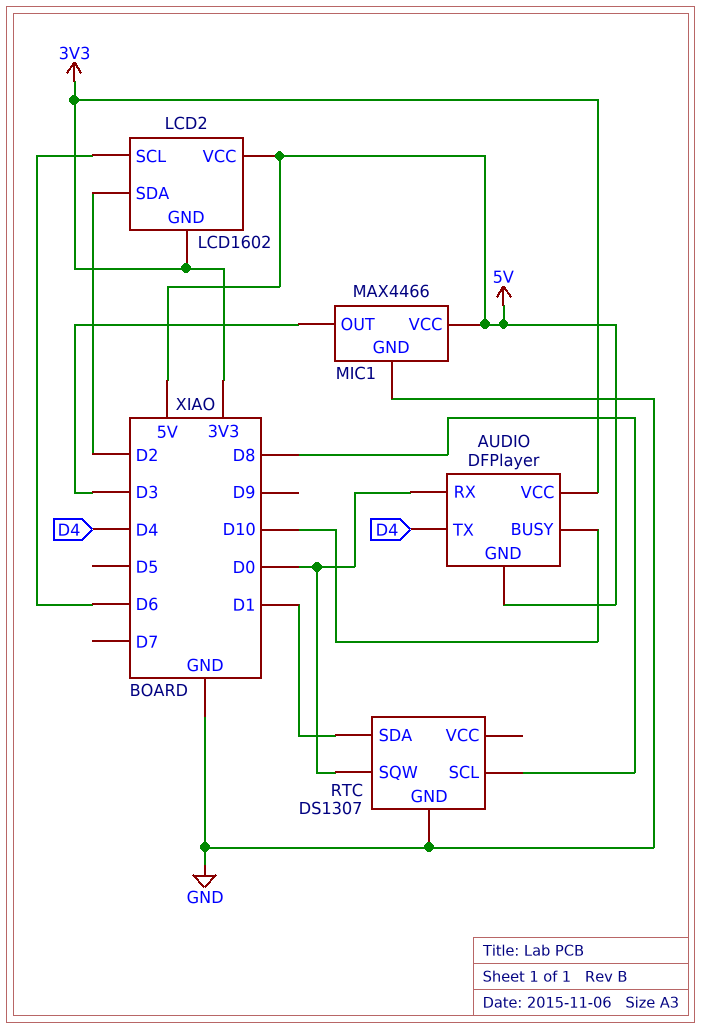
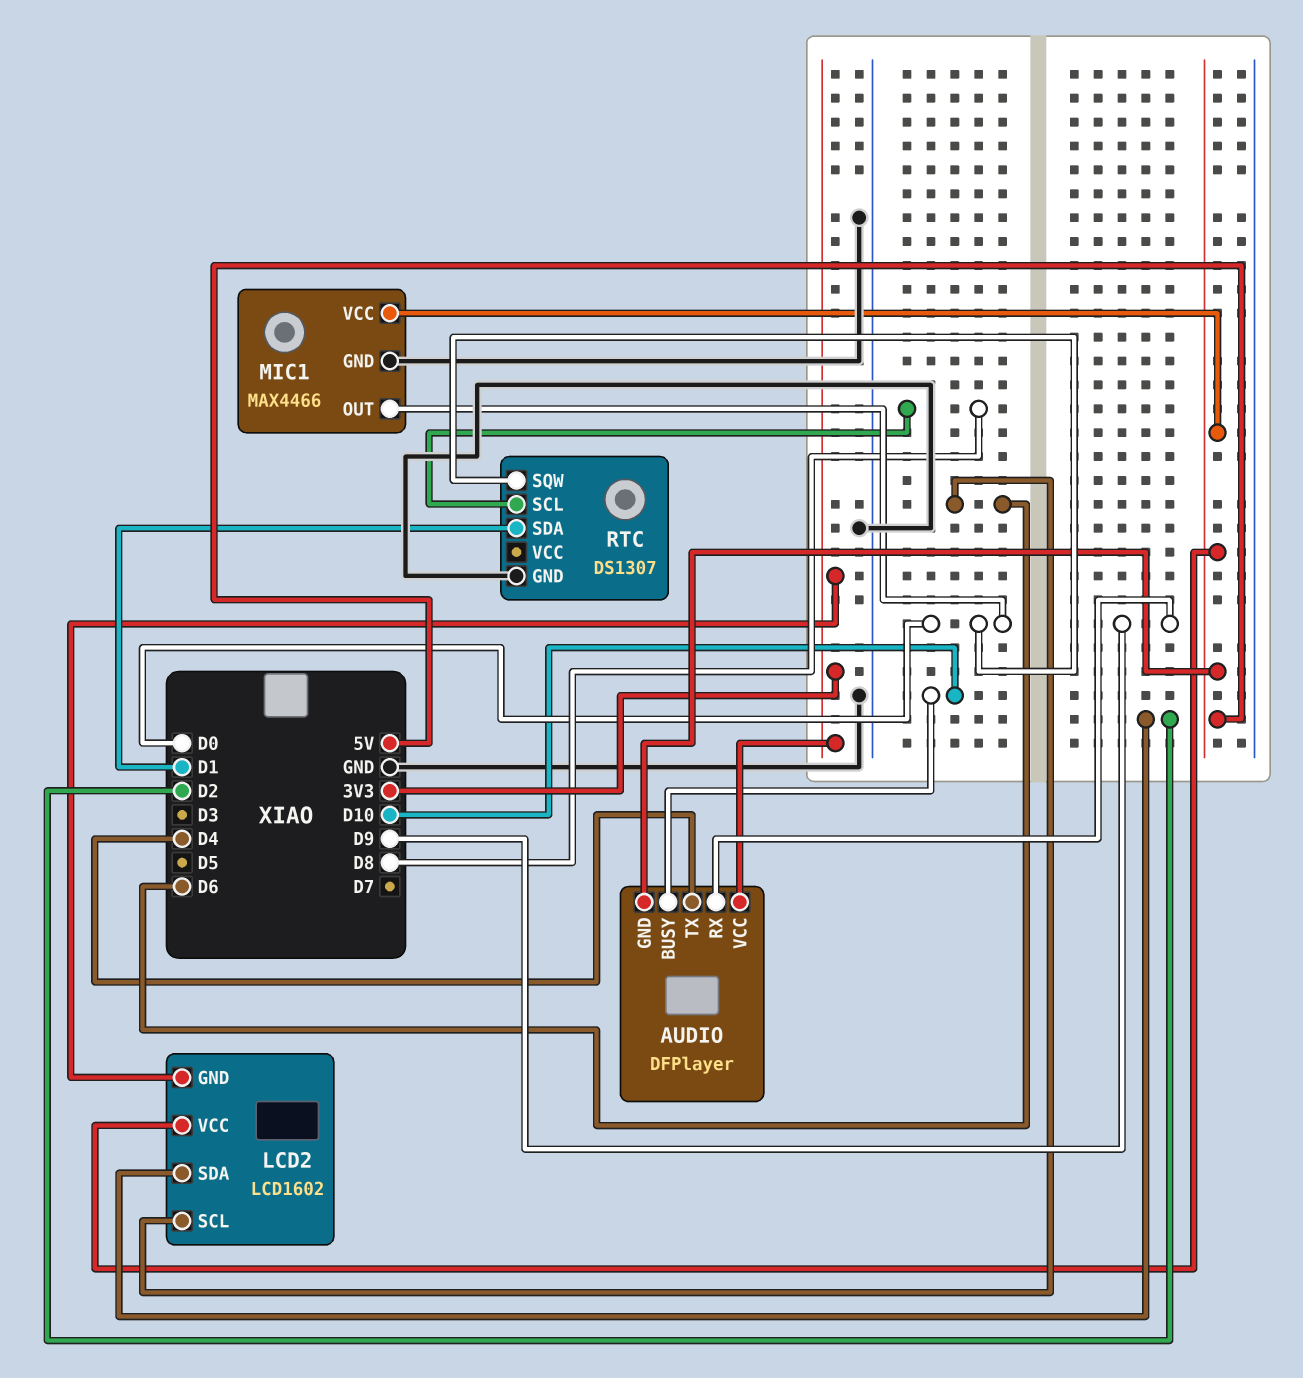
AUDIO pin RX: D0 -> D9
MIC1 pin OUT: D3 -> D0

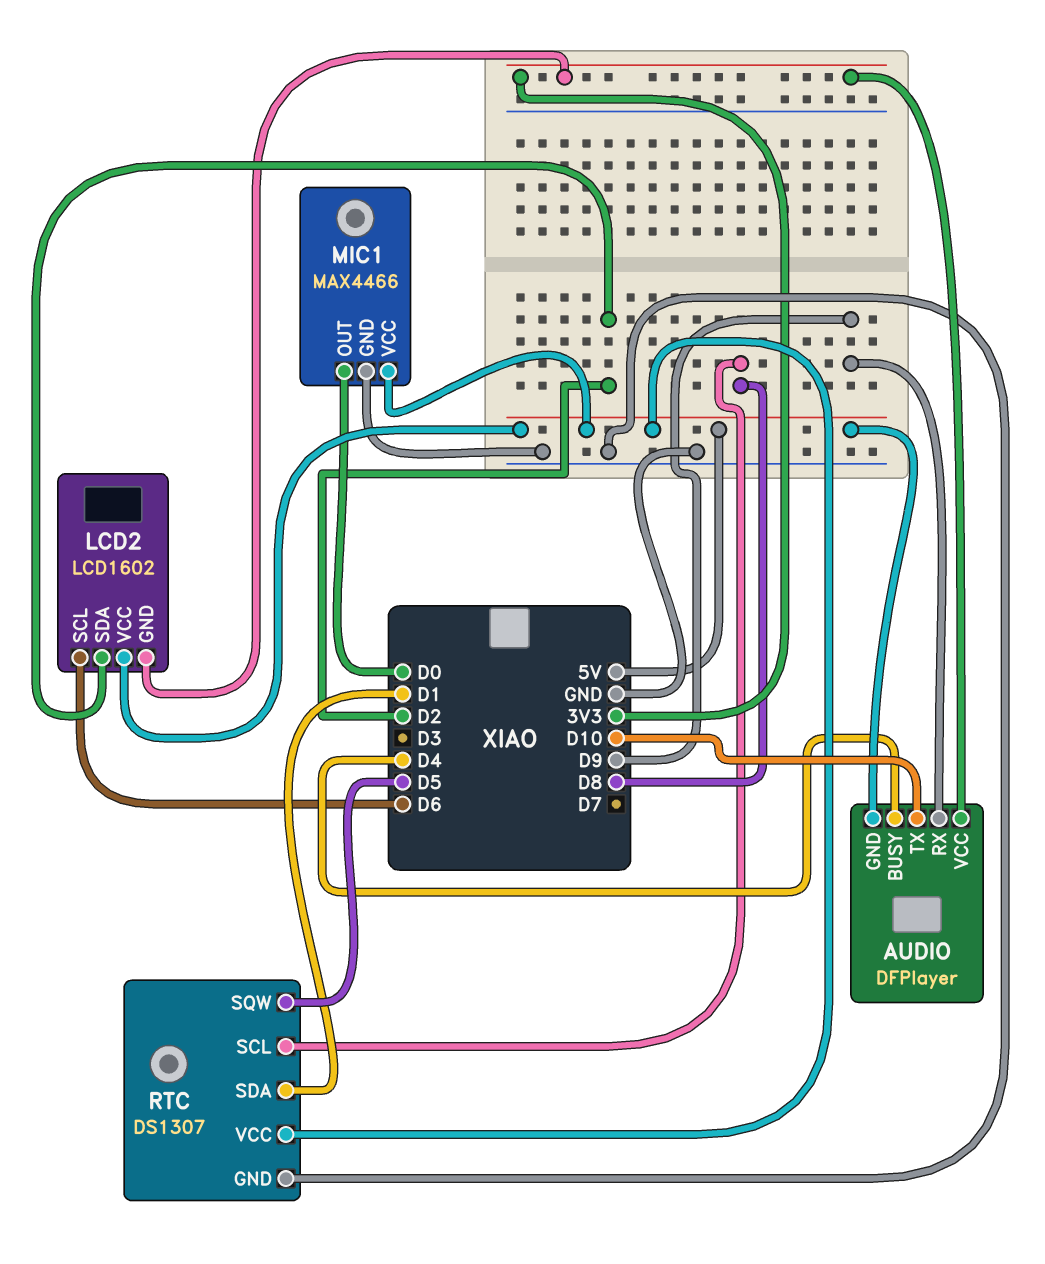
AUDIO pin BUSY: D10 -> D4
AUDIO pin TX: D4 -> D10
RTC pin SQW: D0 -> D5
RTC pin VCC: none -> 5V

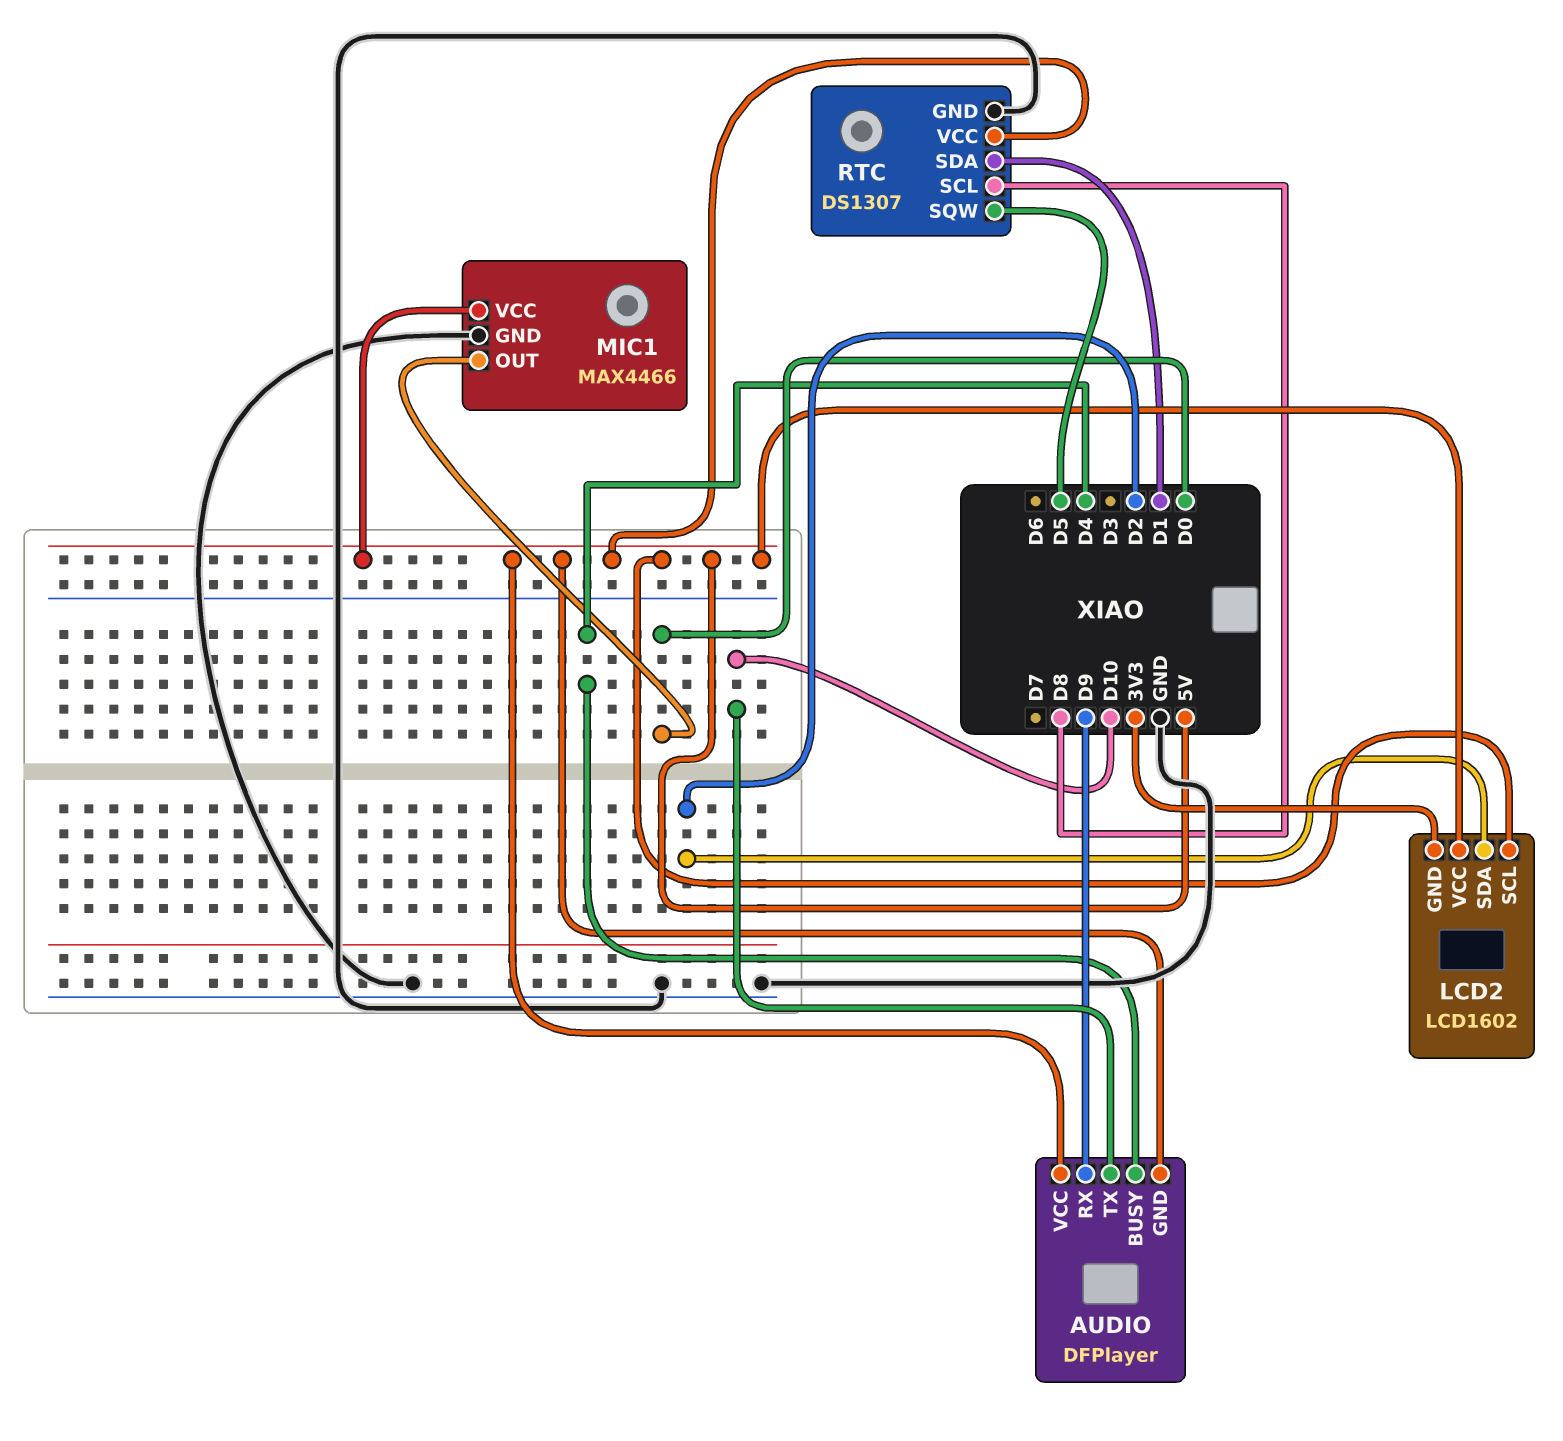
AUDIO pin VCC: 3V3 -> 5V
LCD2 pin SCL: D6 -> 5V

